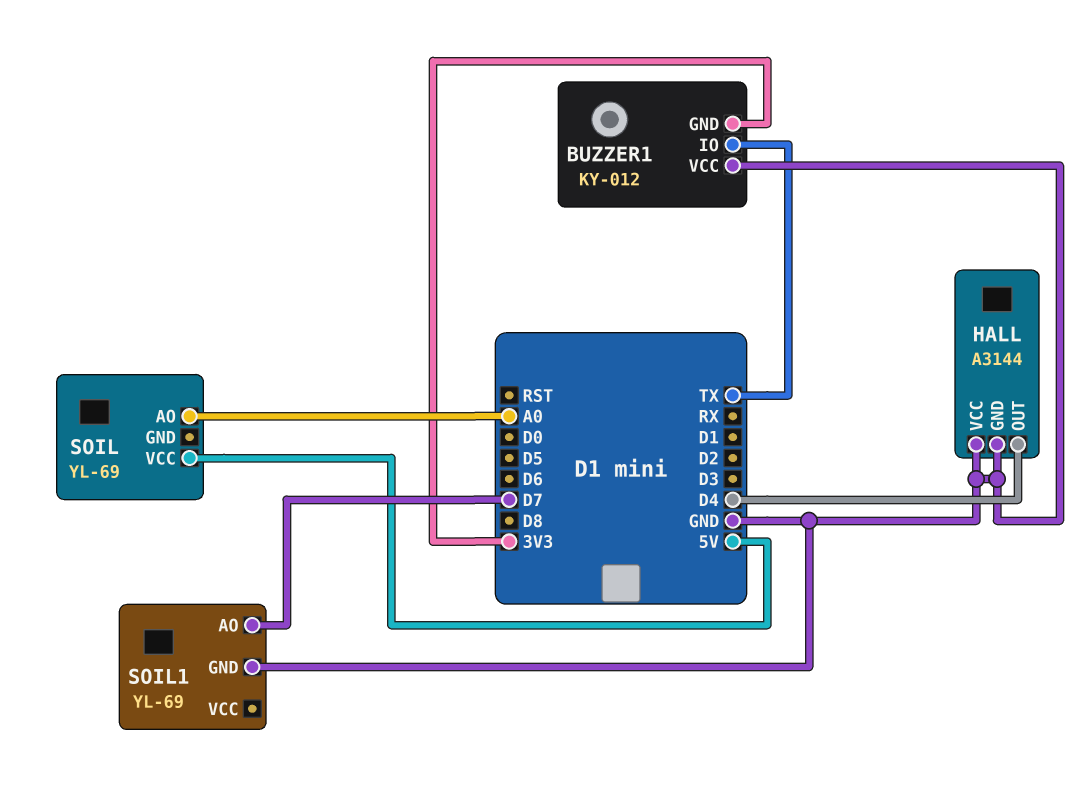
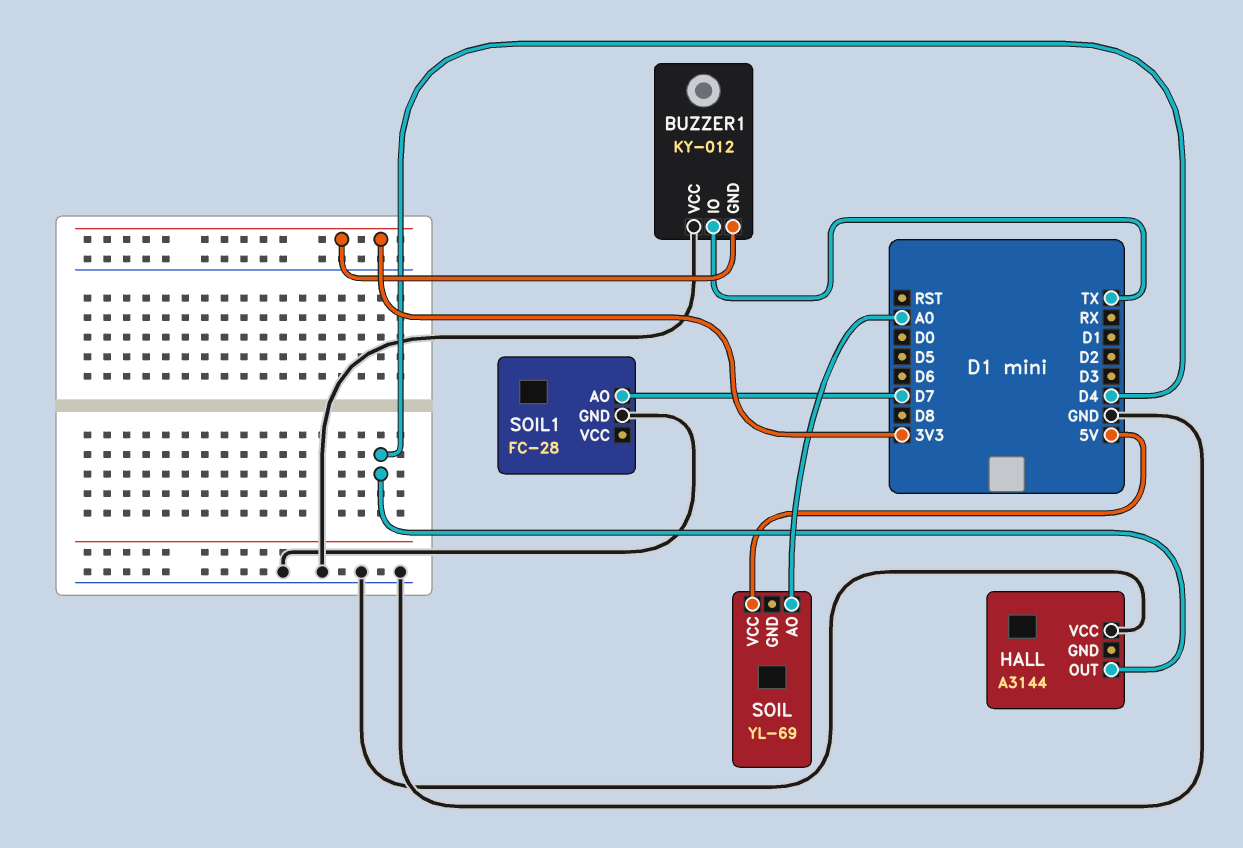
HALL pin GND: GND -> none
SOIL1: YL-69 -> FC-28

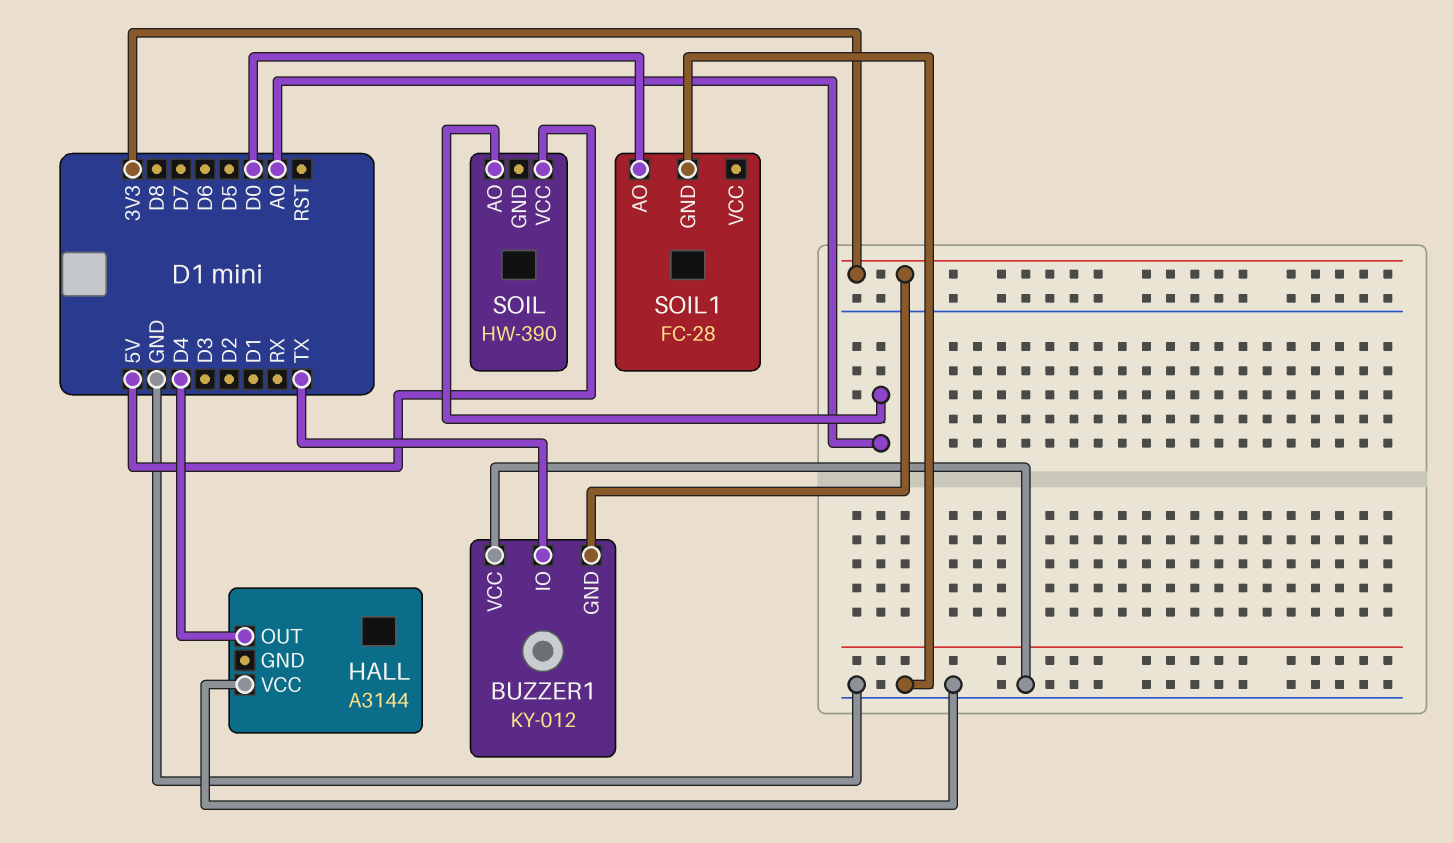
SOIL: YL-69 -> HW-390
SOIL1 pin AO: D7 -> D0

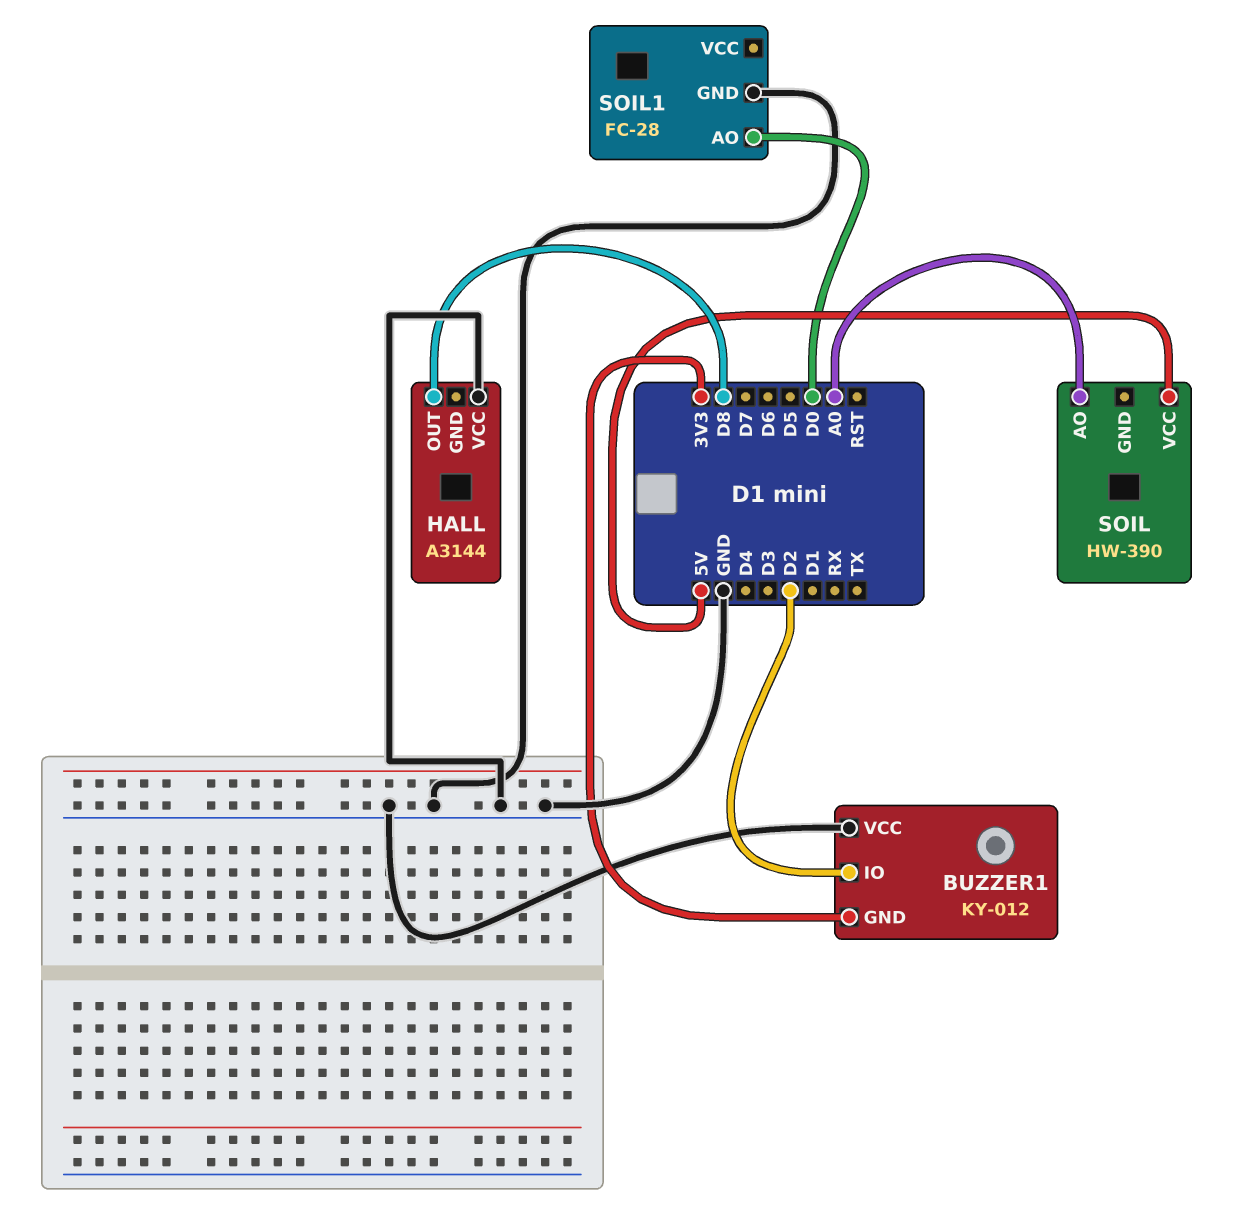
BUZZER1 pin IO: TX -> D2
HALL pin OUT: D4 -> D8

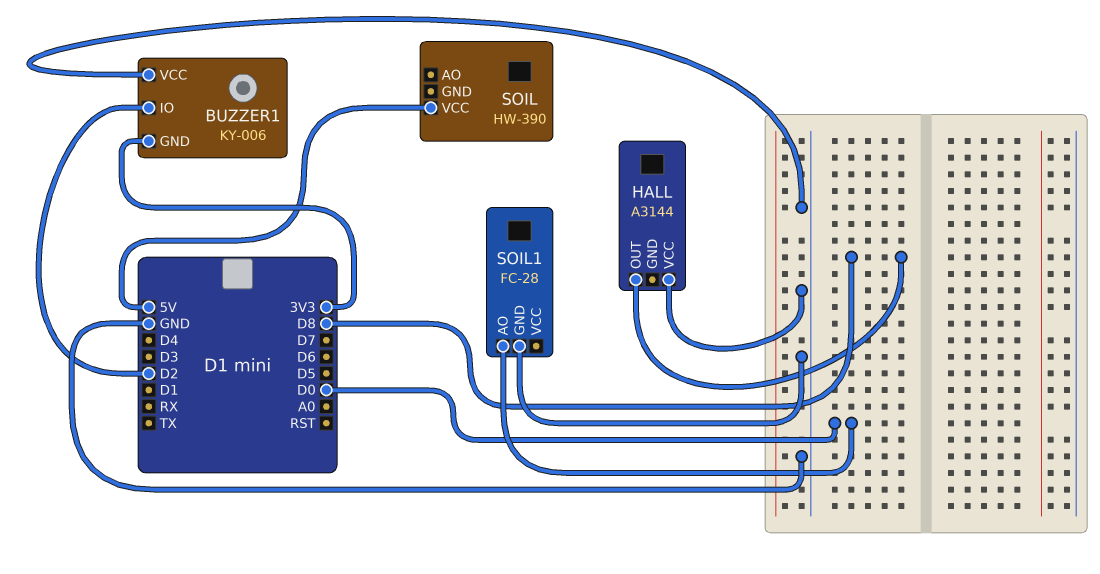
BUZZER1: KY-012 -> KY-006
SOIL pin AO: A0 -> none

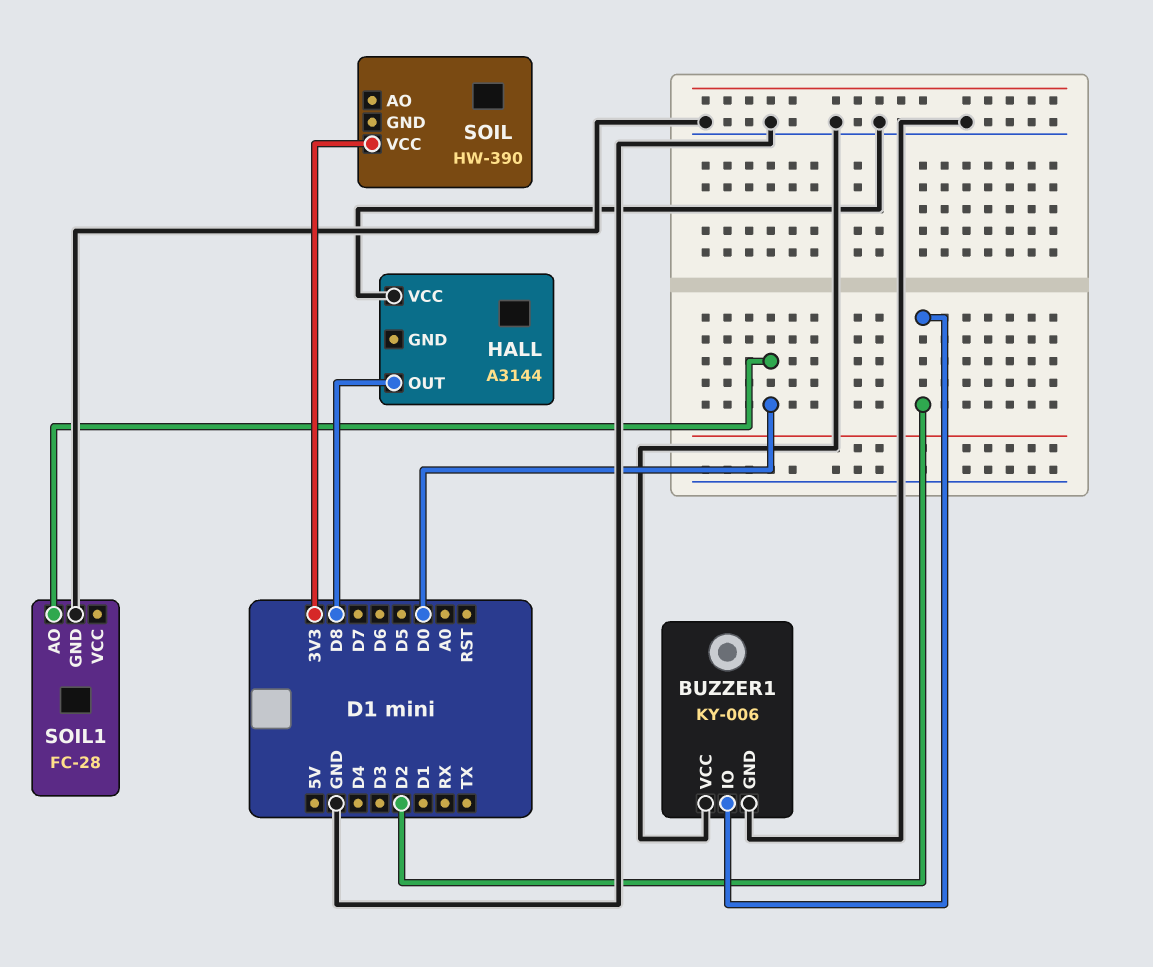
BUZZER1 pin GND: 3V3 -> GND
SOIL pin VCC: 5V -> 3V3

